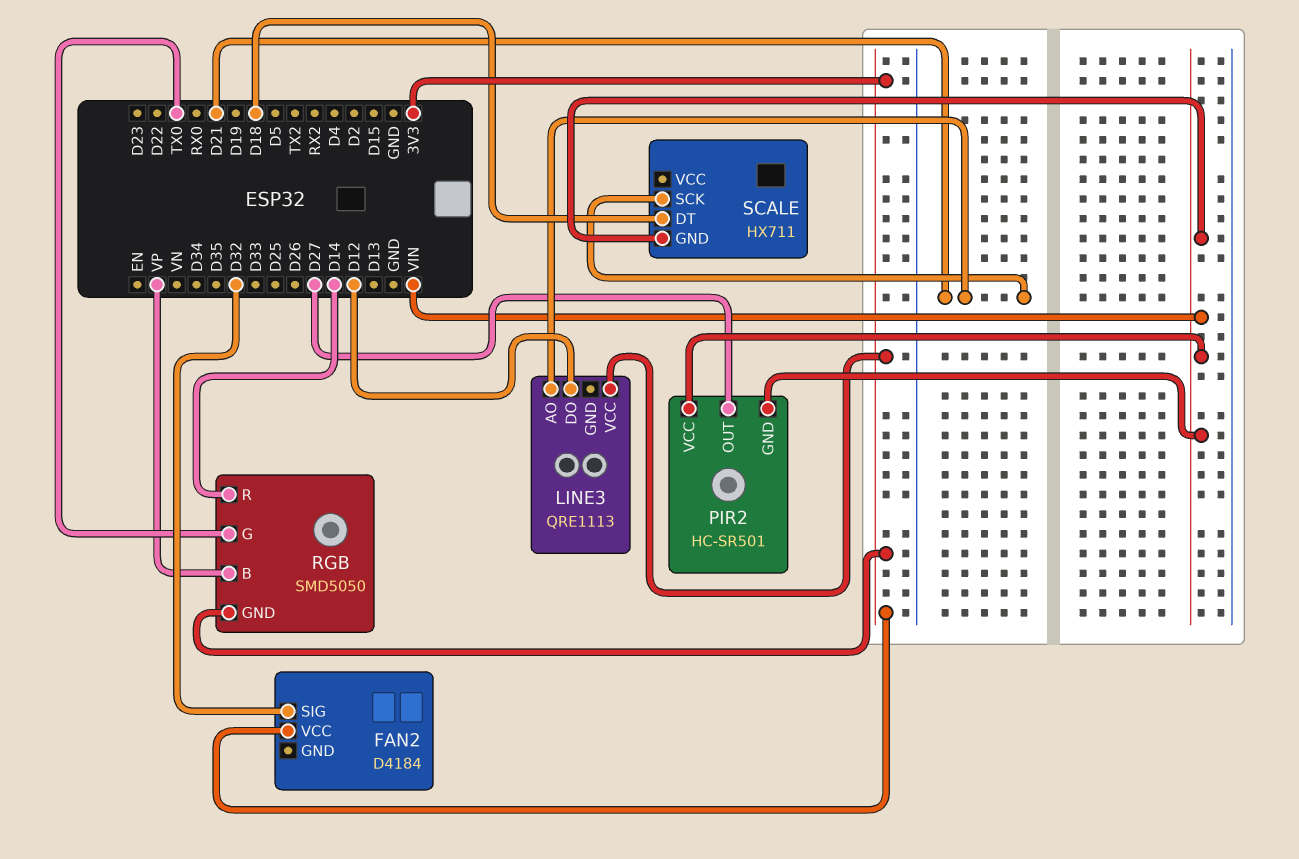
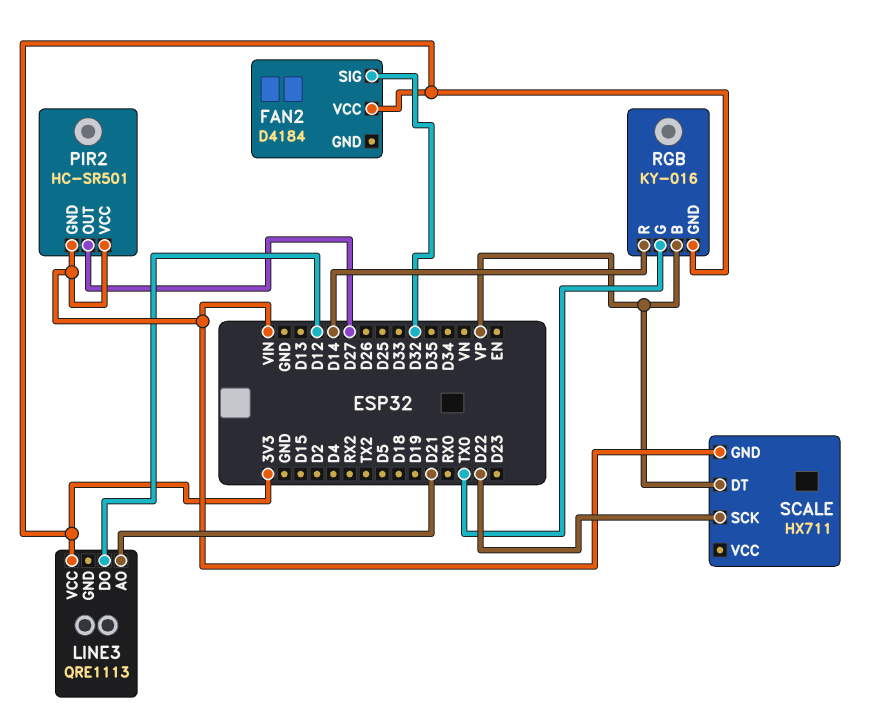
RGB: SMD5050 -> KY-016
SCALE pin DT: D18 -> VP
SCALE pin SCK: D21 -> D22

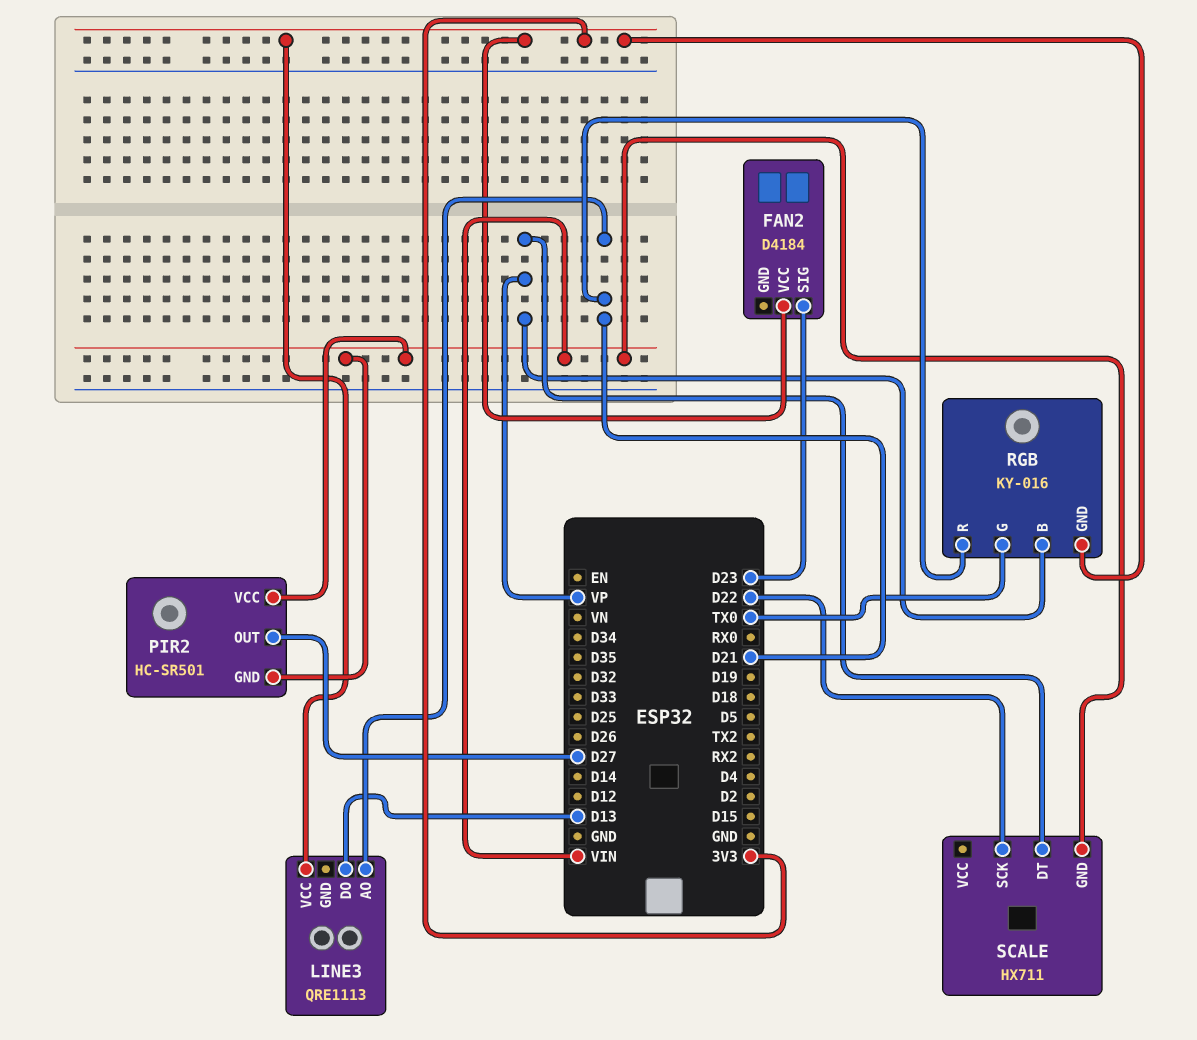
FAN2 pin SIG: D32 -> D23
LINE3 pin DO: D12 -> D13
RGB pin R: D14 -> D21

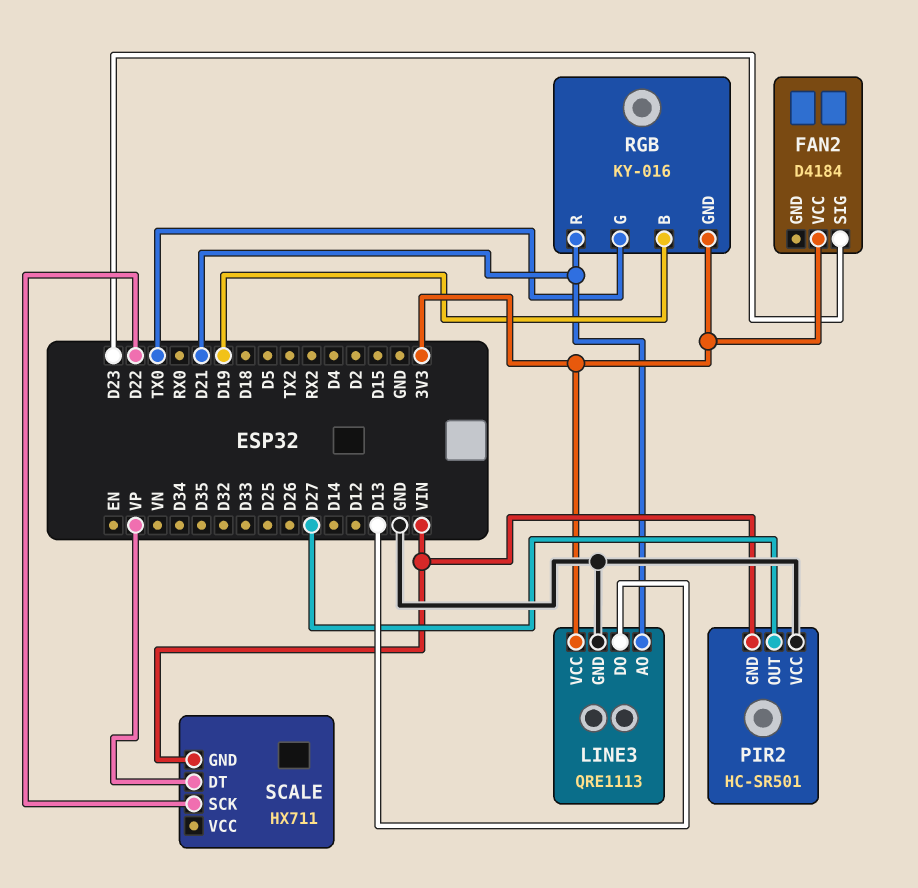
LINE3 pin GND: none -> GND
PIR2 pin VCC: VIN -> GND
RGB pin B: VP -> D19

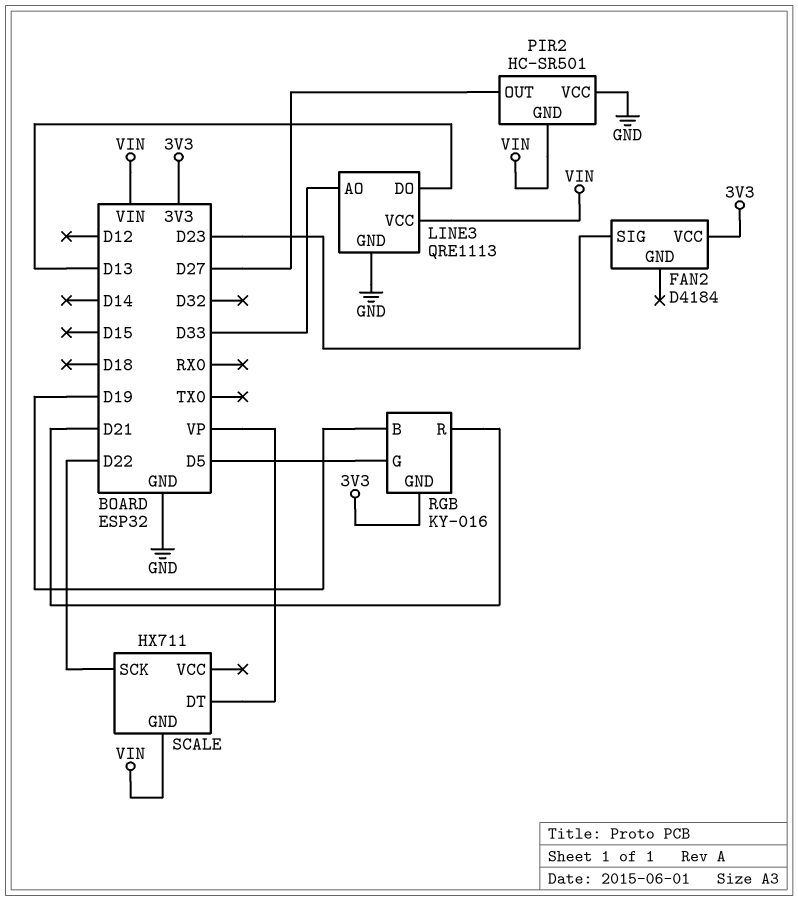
LINE3 pin AO: D21 -> D33
LINE3 pin VCC: 3V3 -> VIN
RGB pin G: TX0 -> D5

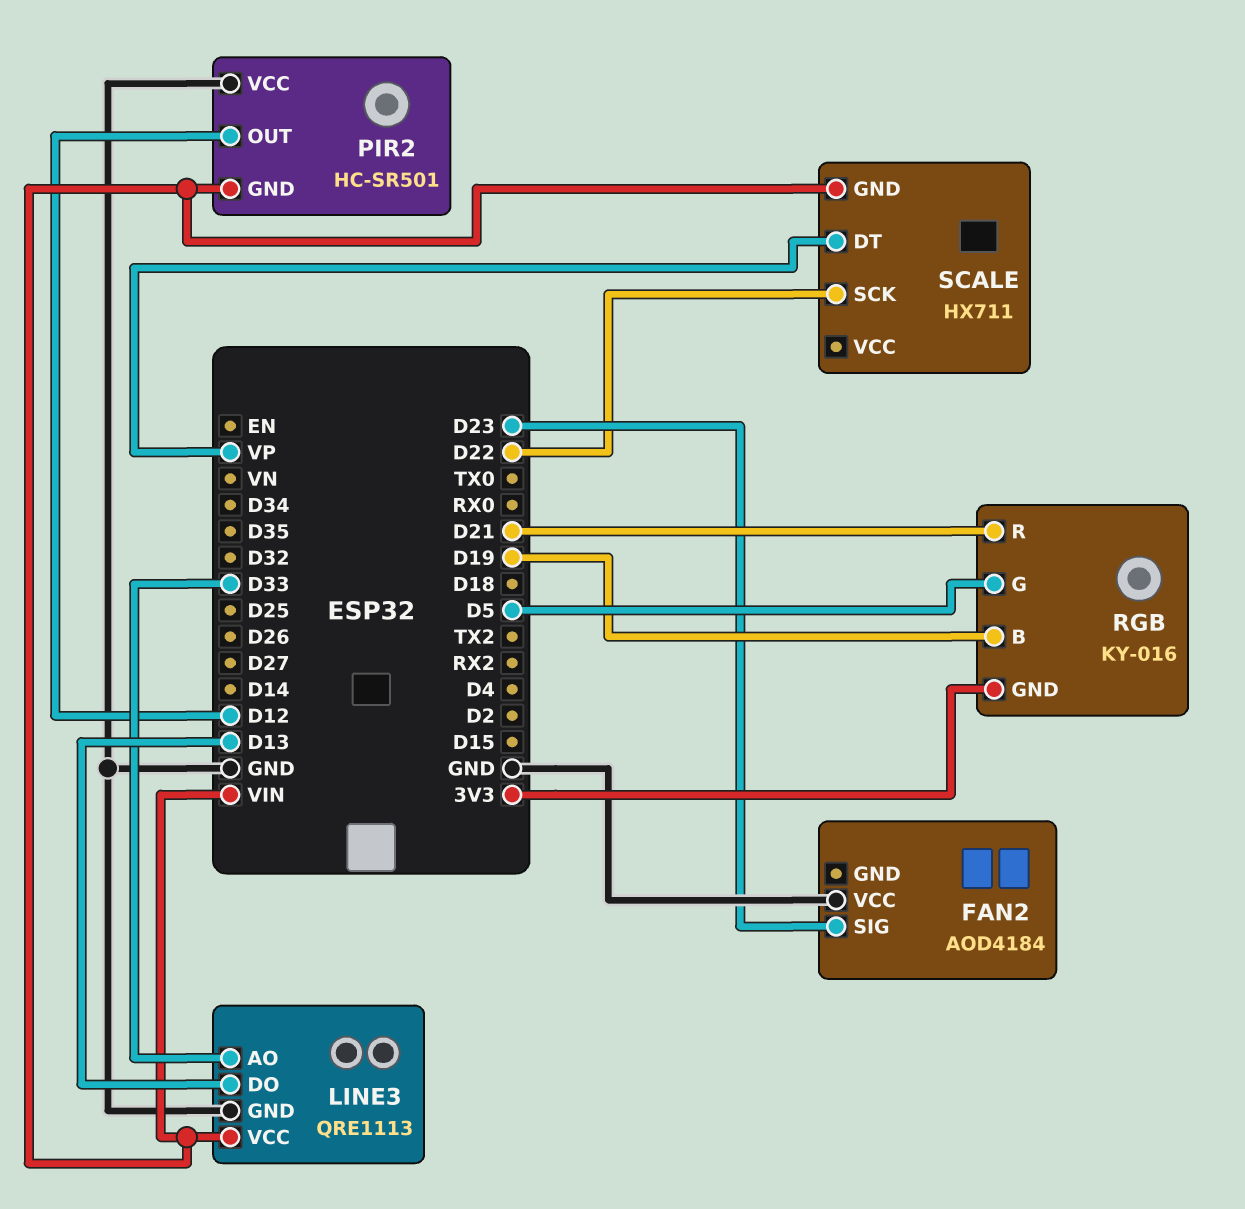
FAN2: D4184 -> AOD4184
FAN2 pin VCC: 3V3 -> GND
PIR2 pin OUT: D27 -> D12

